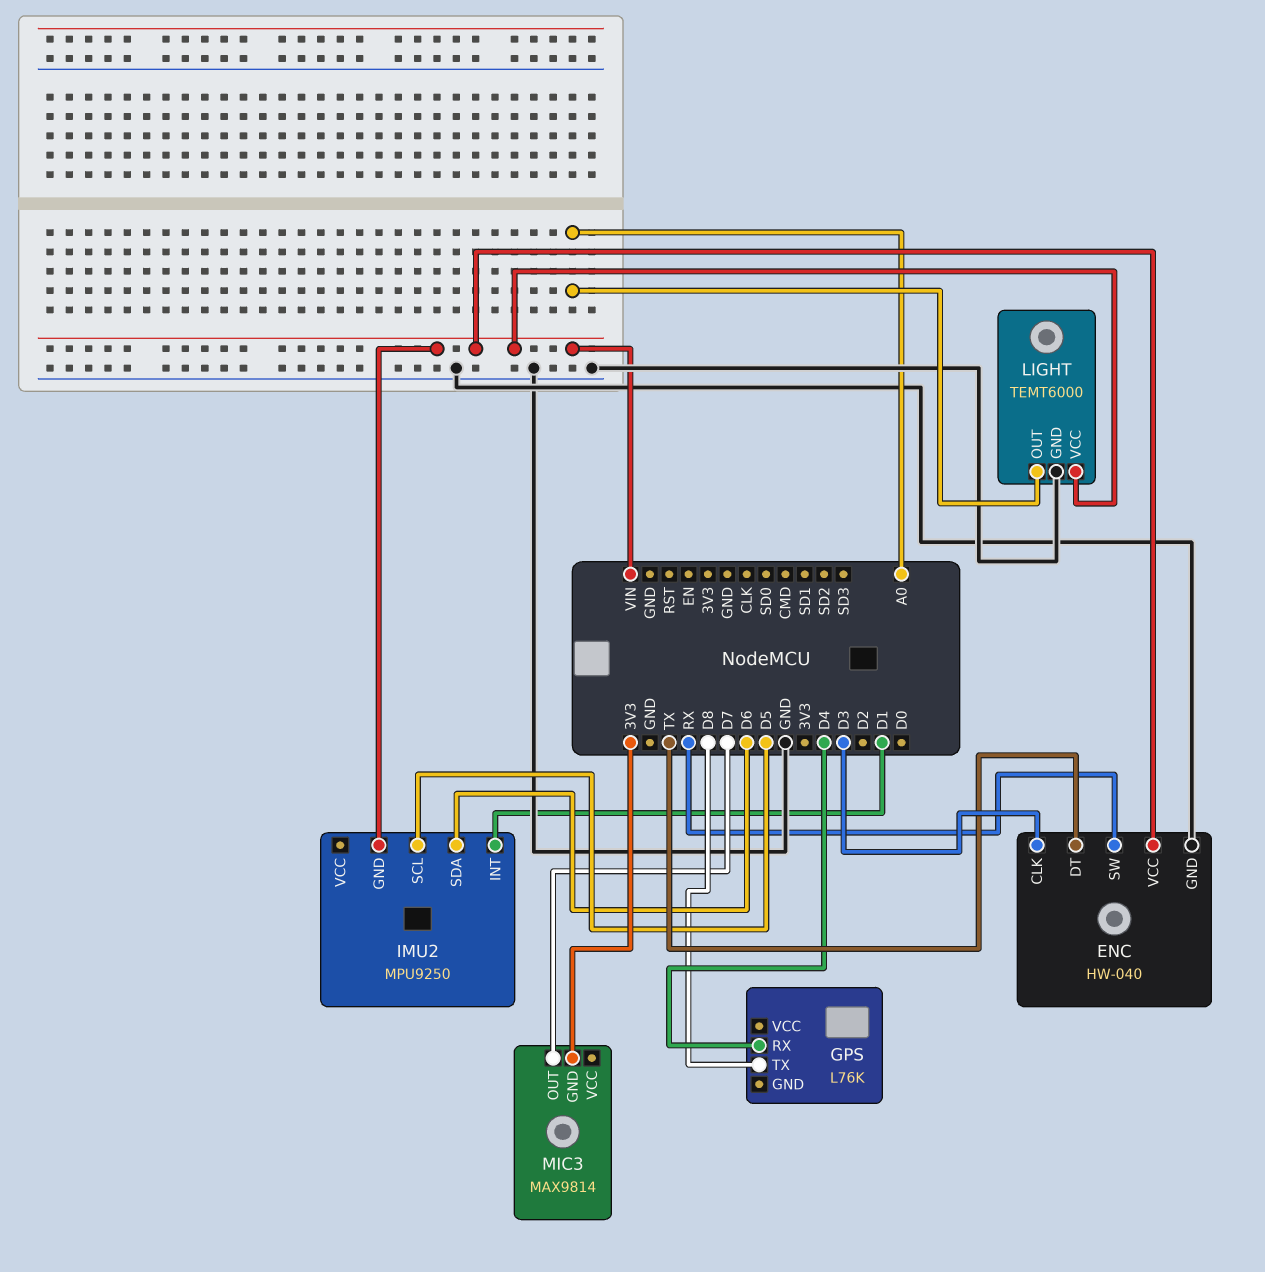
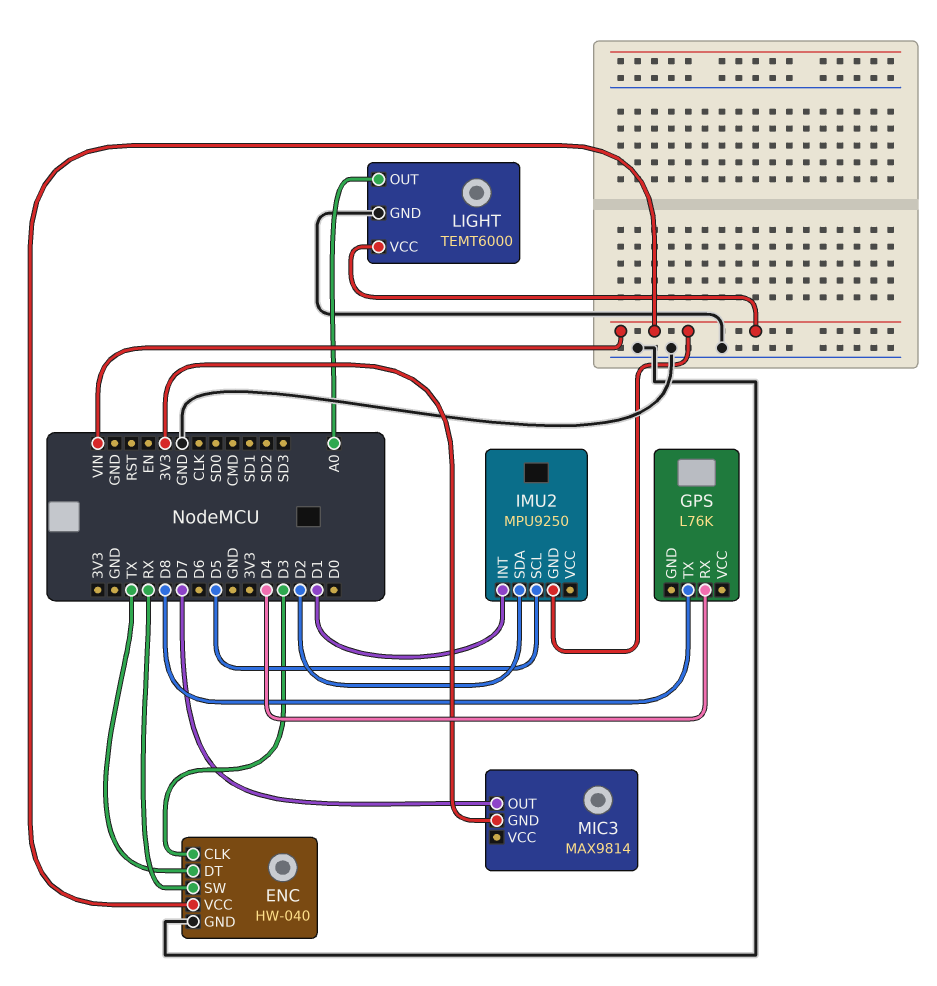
IMU2 pin SDA: D6 -> D2

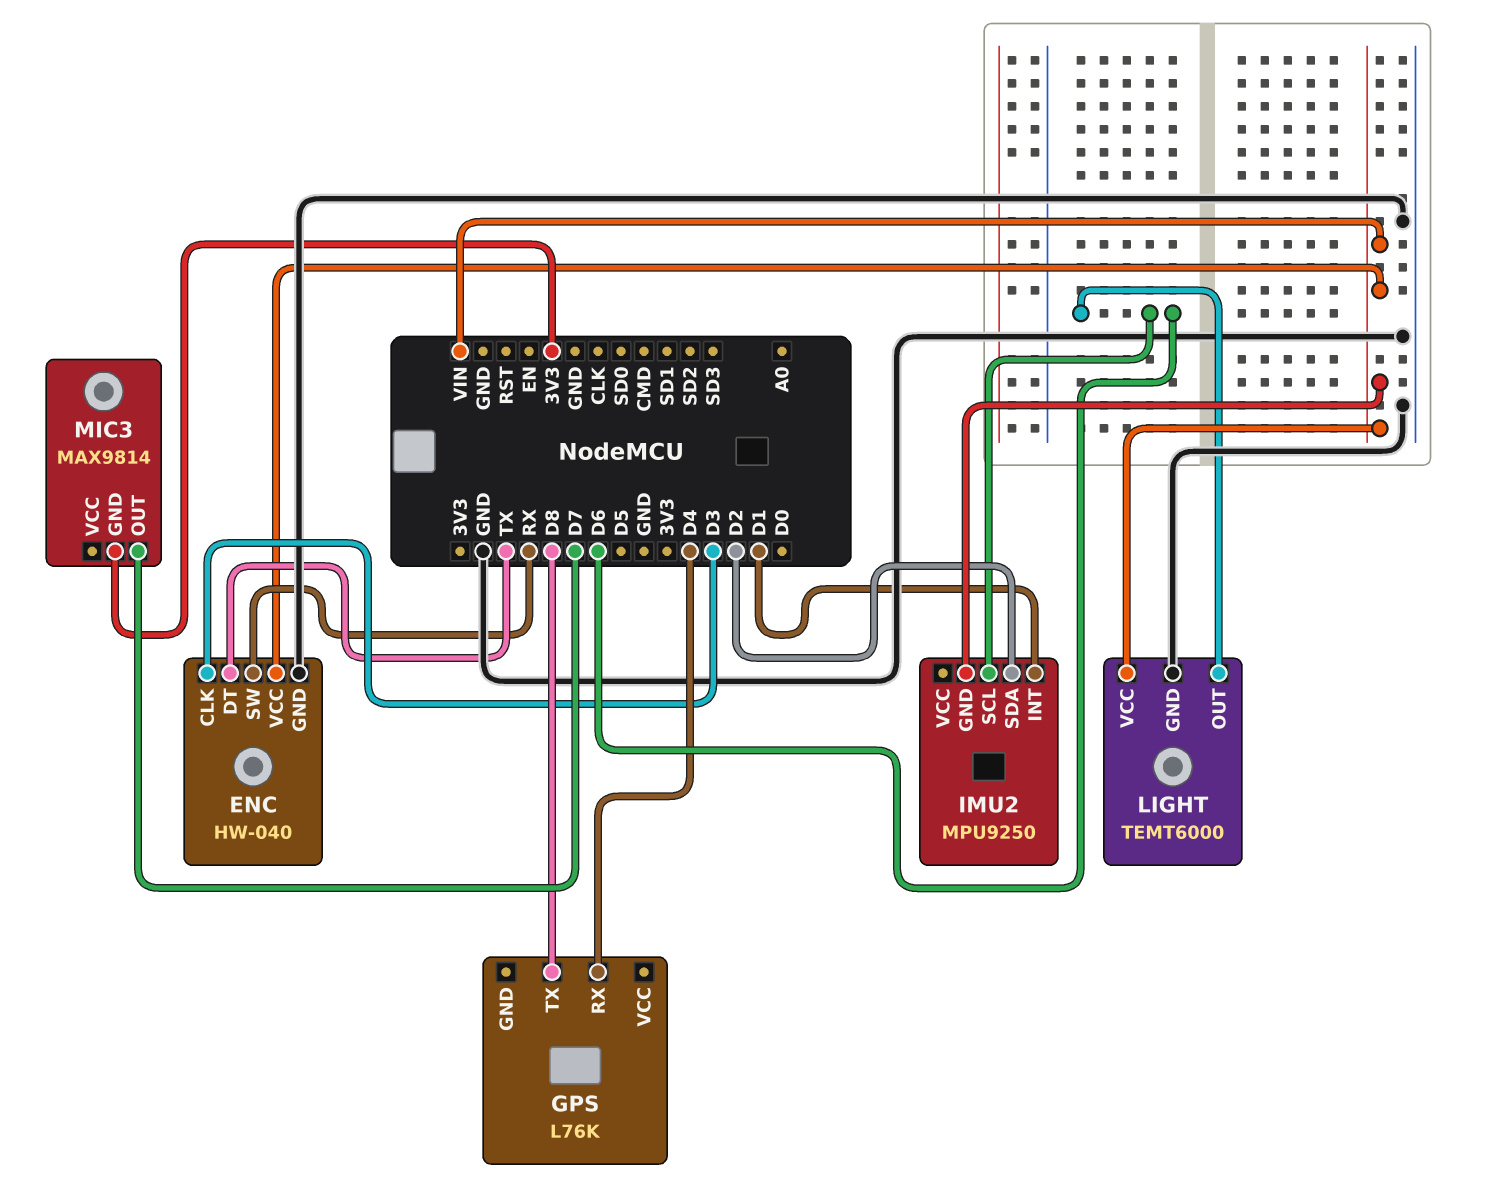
IMU2 pin SCL: D5 -> D6
LIGHT pin OUT: A0 -> D6

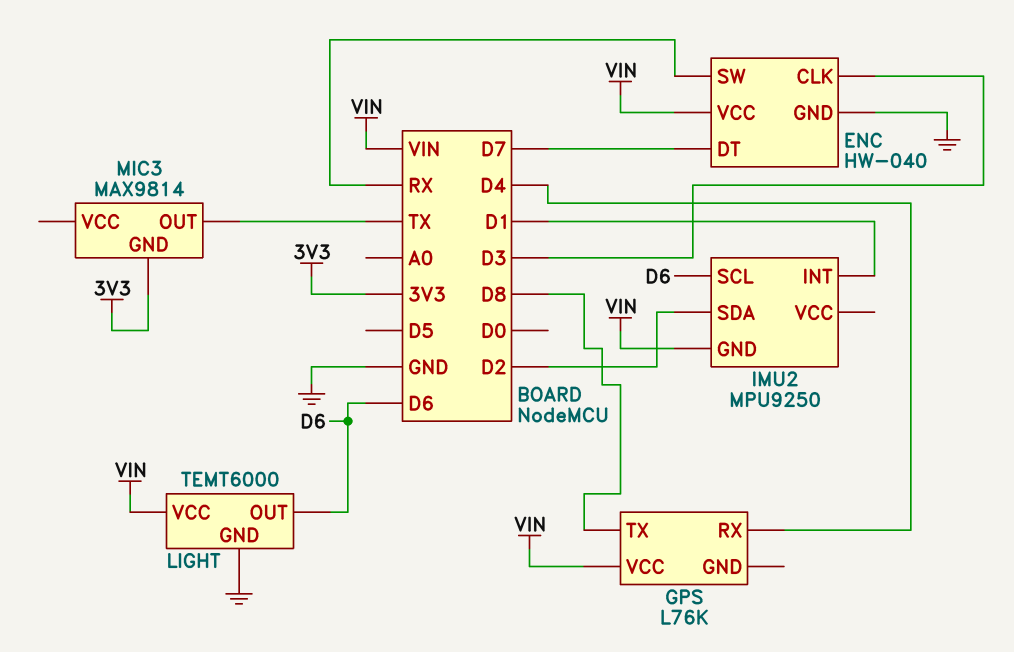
ENC pin DT: TX -> D7
GPS pin VCC: none -> VIN
MIC3 pin OUT: D7 -> TX

